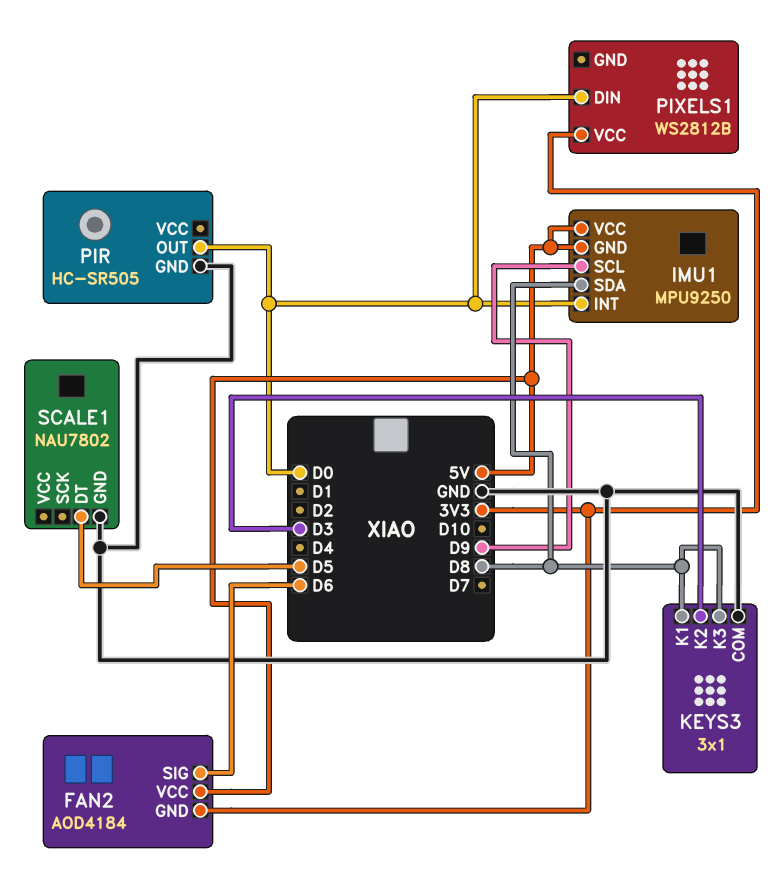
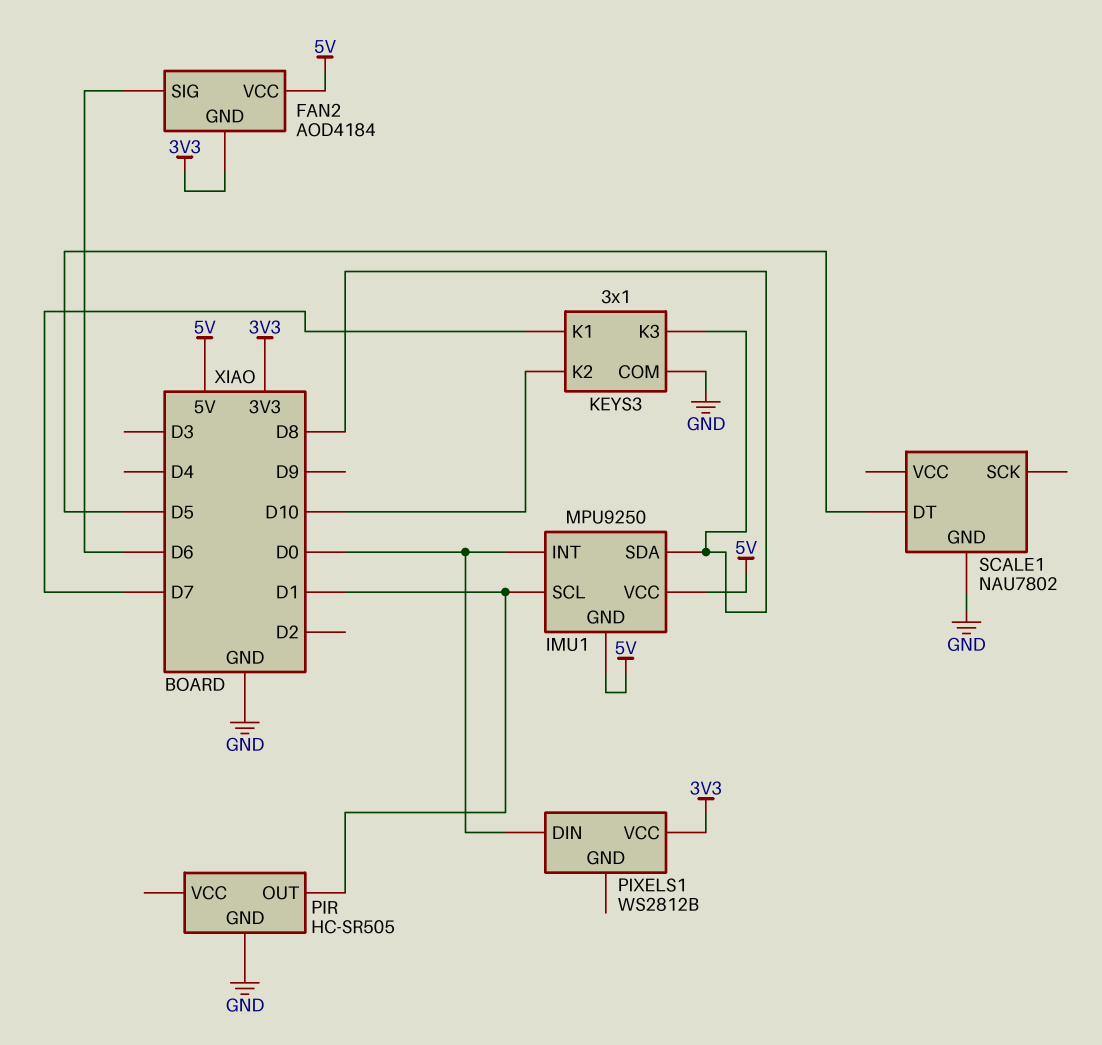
IMU1 pin SCL: D9 -> D1
KEYS3 pin K1: D8 -> D7
KEYS3 pin K2: D3 -> D10
PIR pin OUT: D0 -> D1

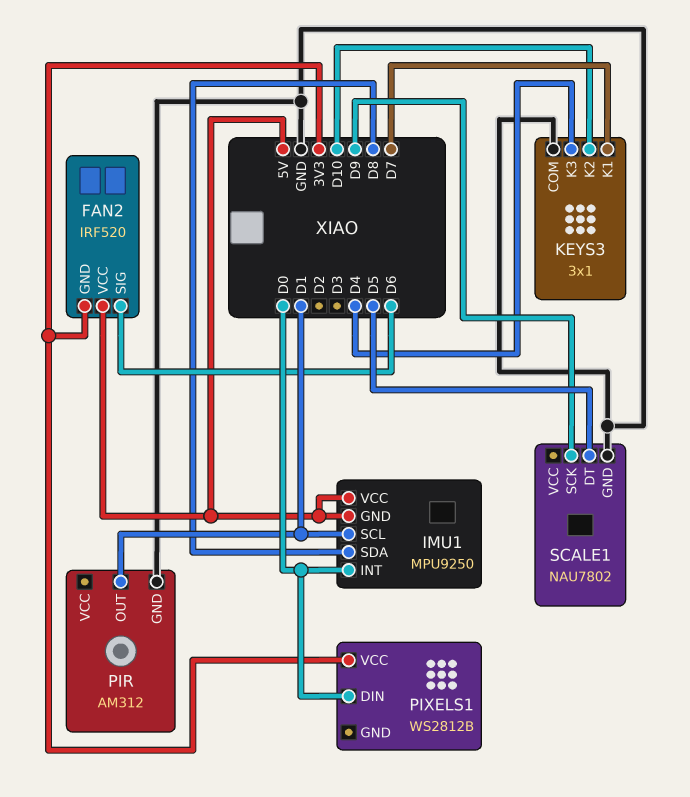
FAN2: AOD4184 -> IRF520
KEYS3 pin K3: D8 -> D4
PIR: HC-SR505 -> AM312
SCALE1 pin SCK: none -> D9

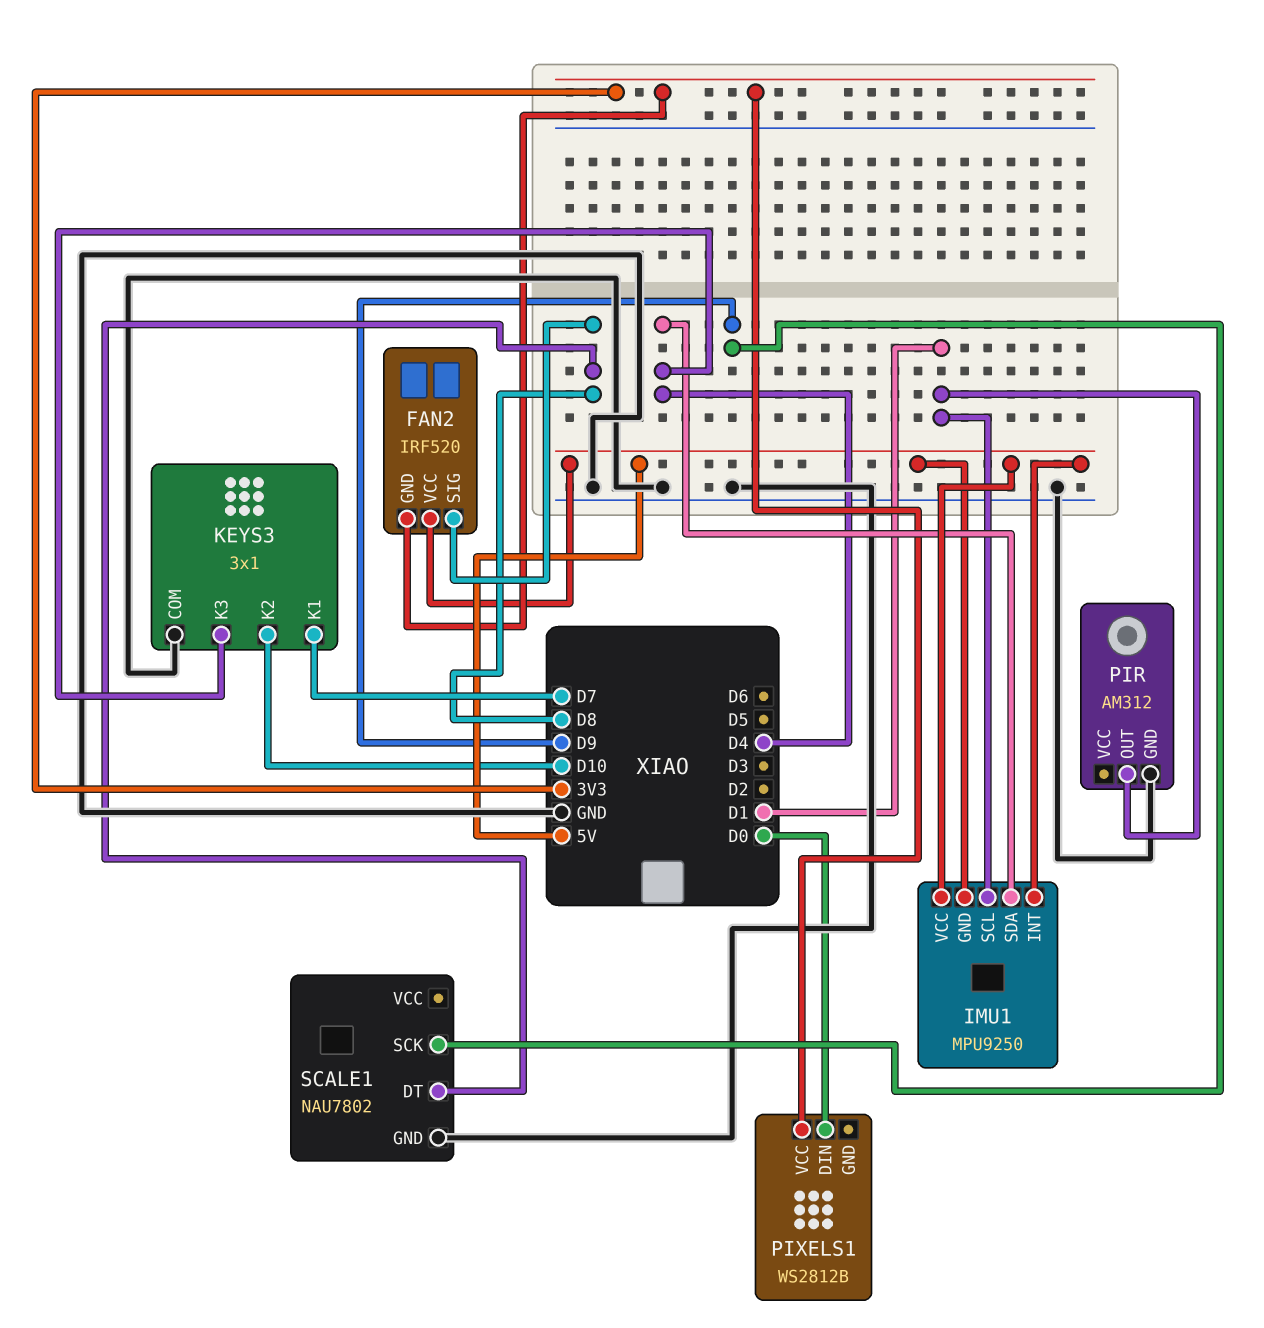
FAN2 pin SIG: D6 -> D8
IMU1 pin INT: D0 -> 5V
IMU1 pin SDA: D8 -> D4
SCALE1 pin DT: D5 -> D8

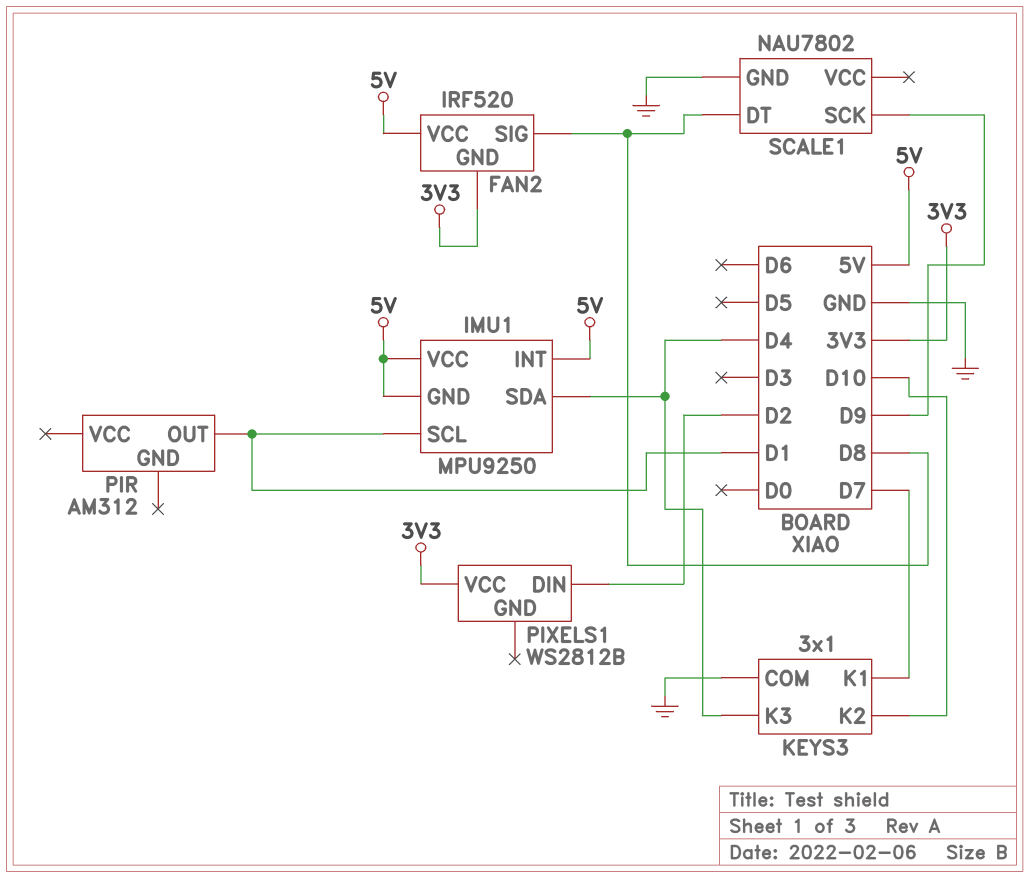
PIR pin GND: GND -> none
PIXELS1 pin DIN: D0 -> D2

